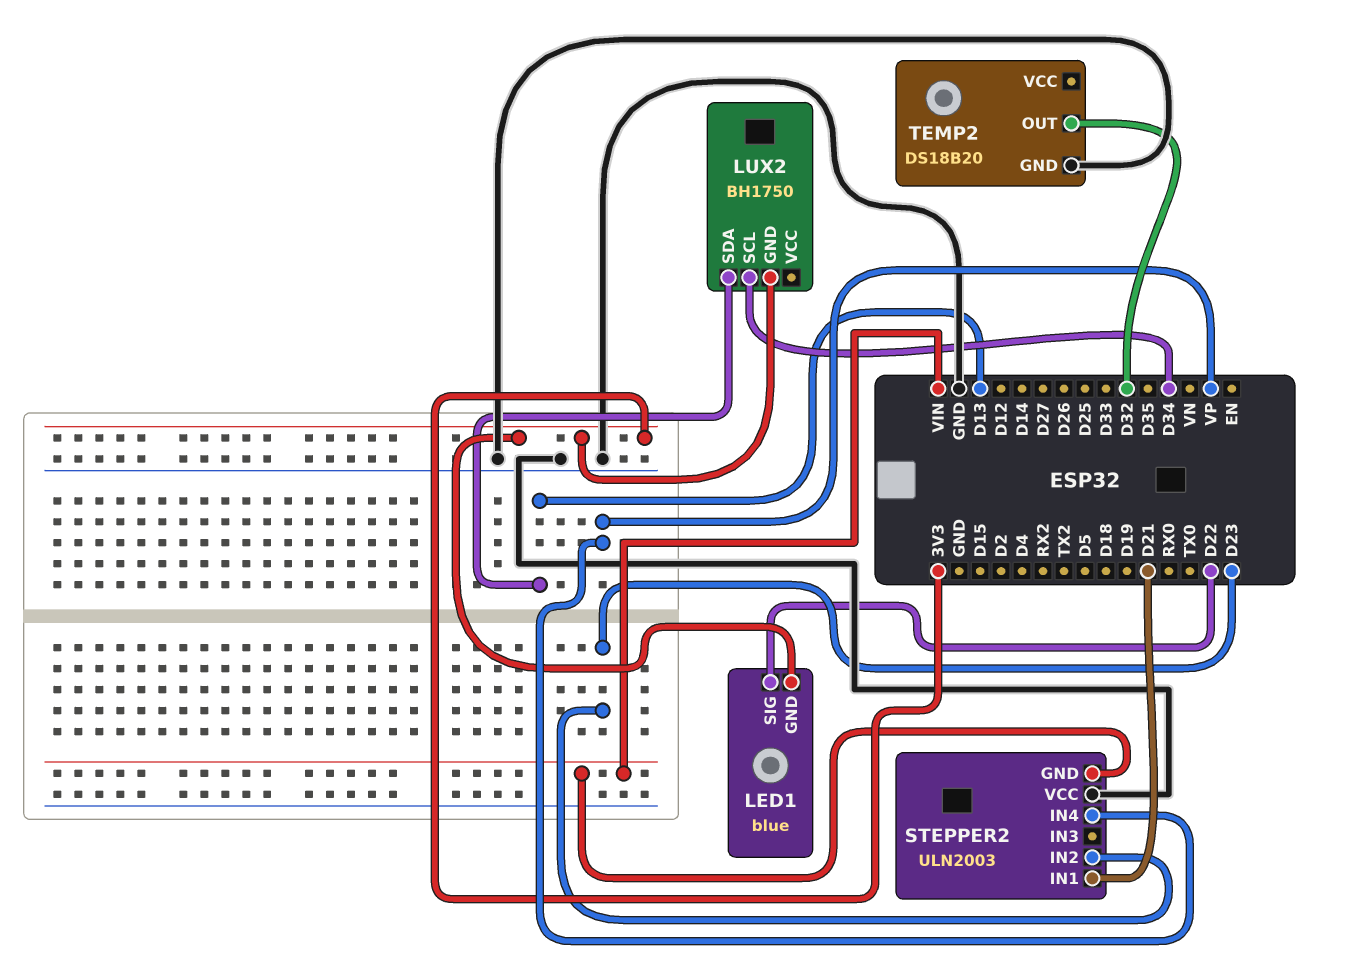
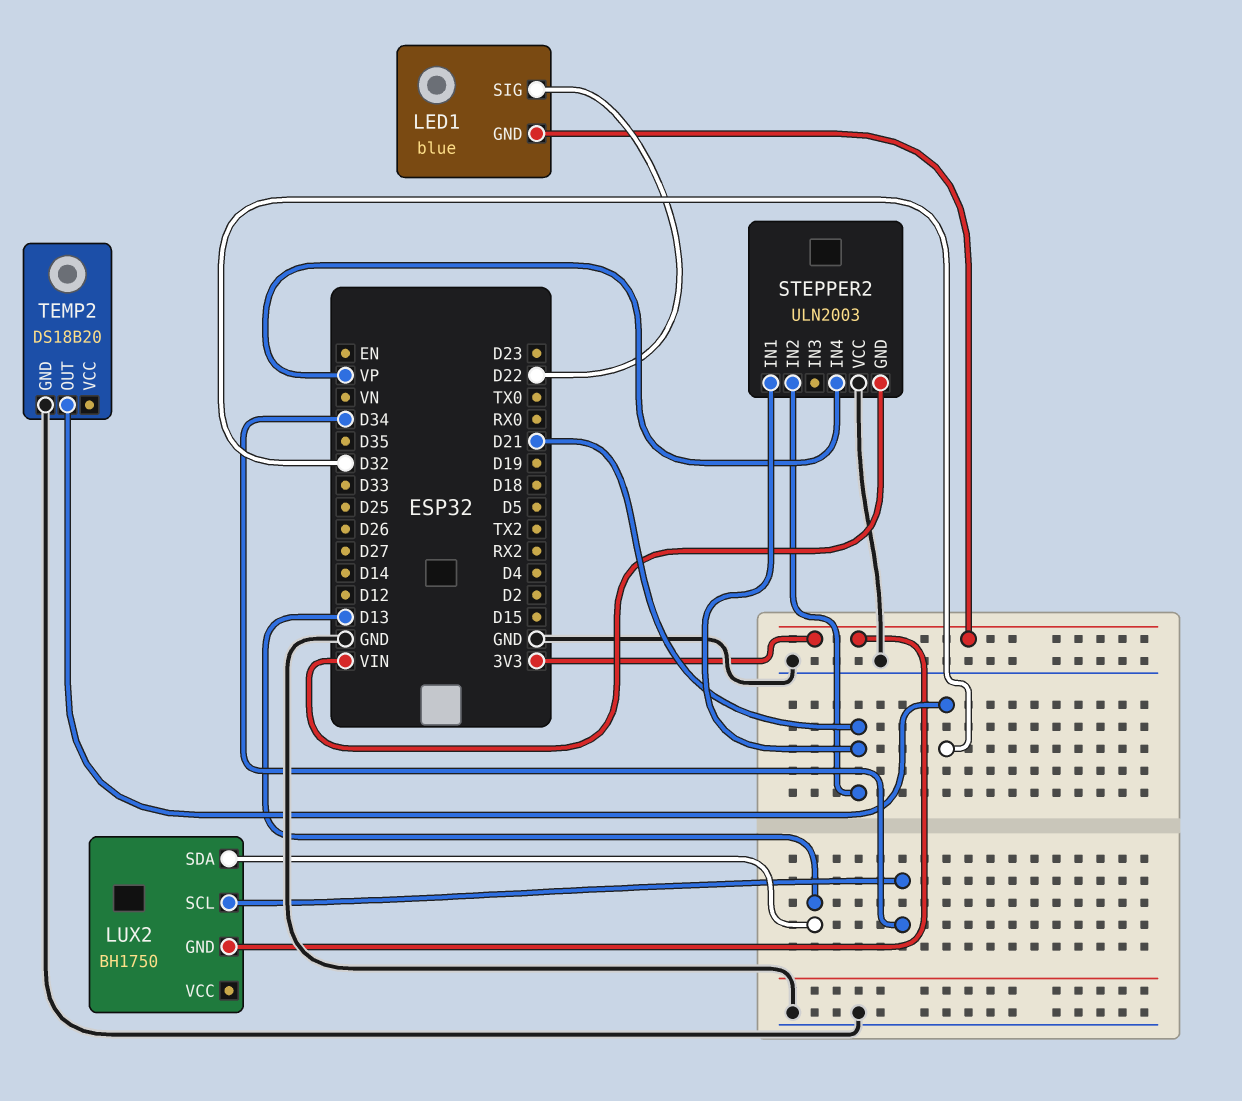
STEPPER2 pin IN2: D23 -> D21

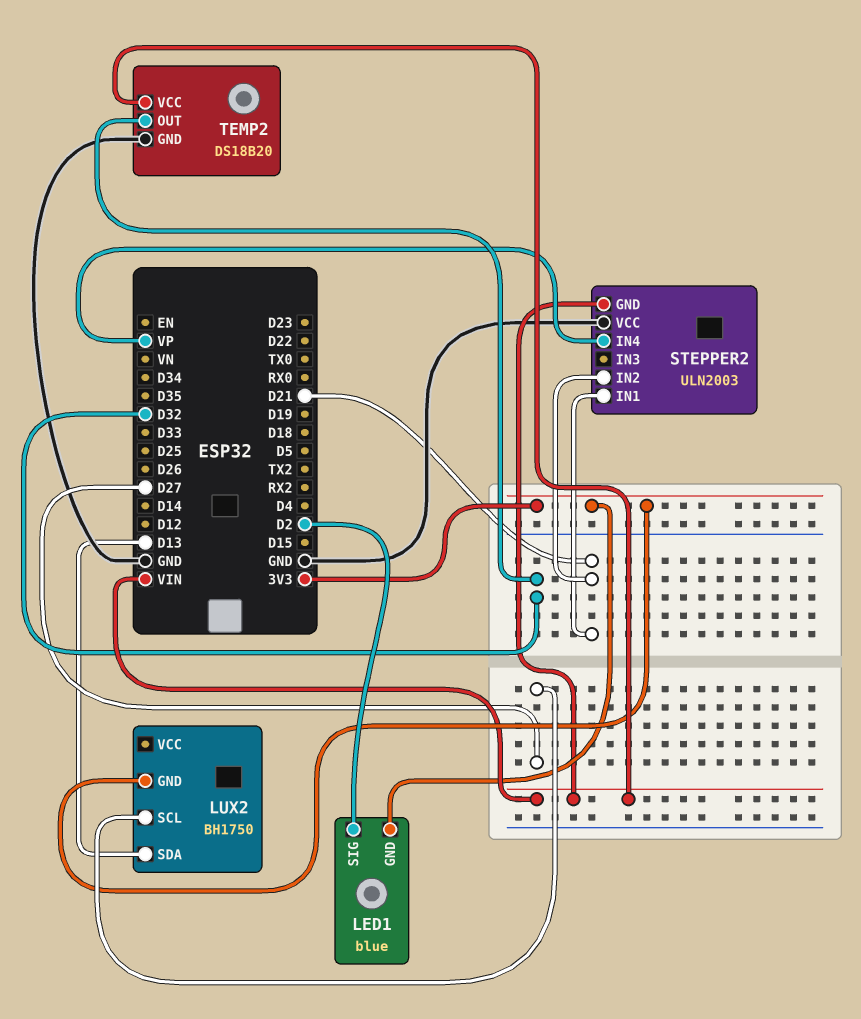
LED1 pin SIG: D22 -> D2
LUX2 pin SCL: D34 -> D27
TEMP2 pin VCC: none -> VIN

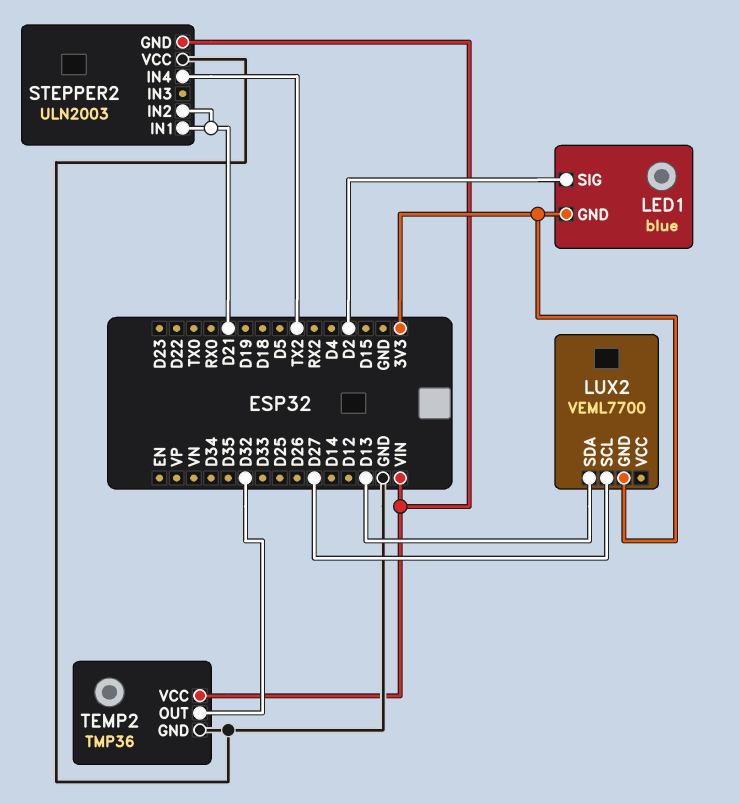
LUX2: BH1750 -> VEML7700
STEPPER2 pin IN4: VP -> TX2
TEMP2: DS18B20 -> TMP36

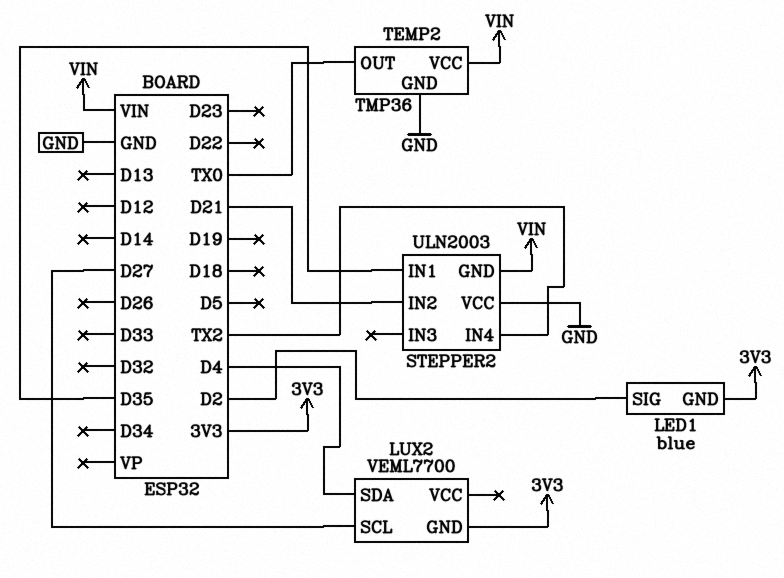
LUX2 pin SDA: D13 -> D4
STEPPER2 pin IN1: D21 -> D35
TEMP2 pin OUT: D32 -> TX0

